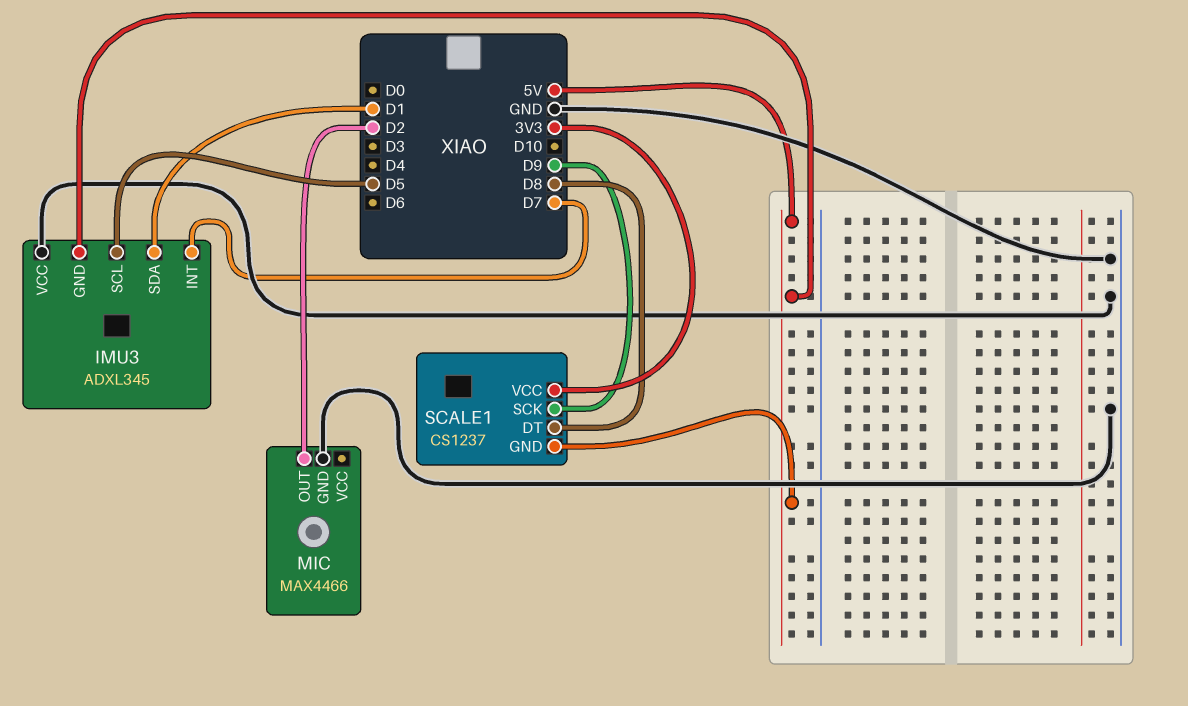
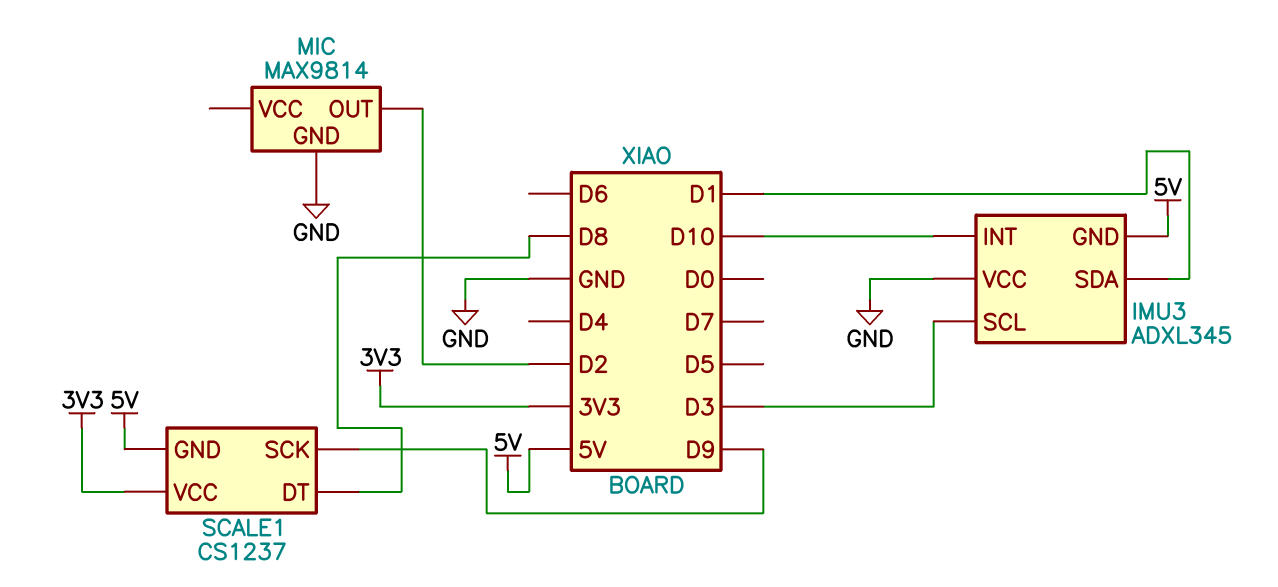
IMU3 pin INT: D7 -> D10
IMU3 pin SCL: D5 -> D3
MIC: MAX4466 -> MAX9814

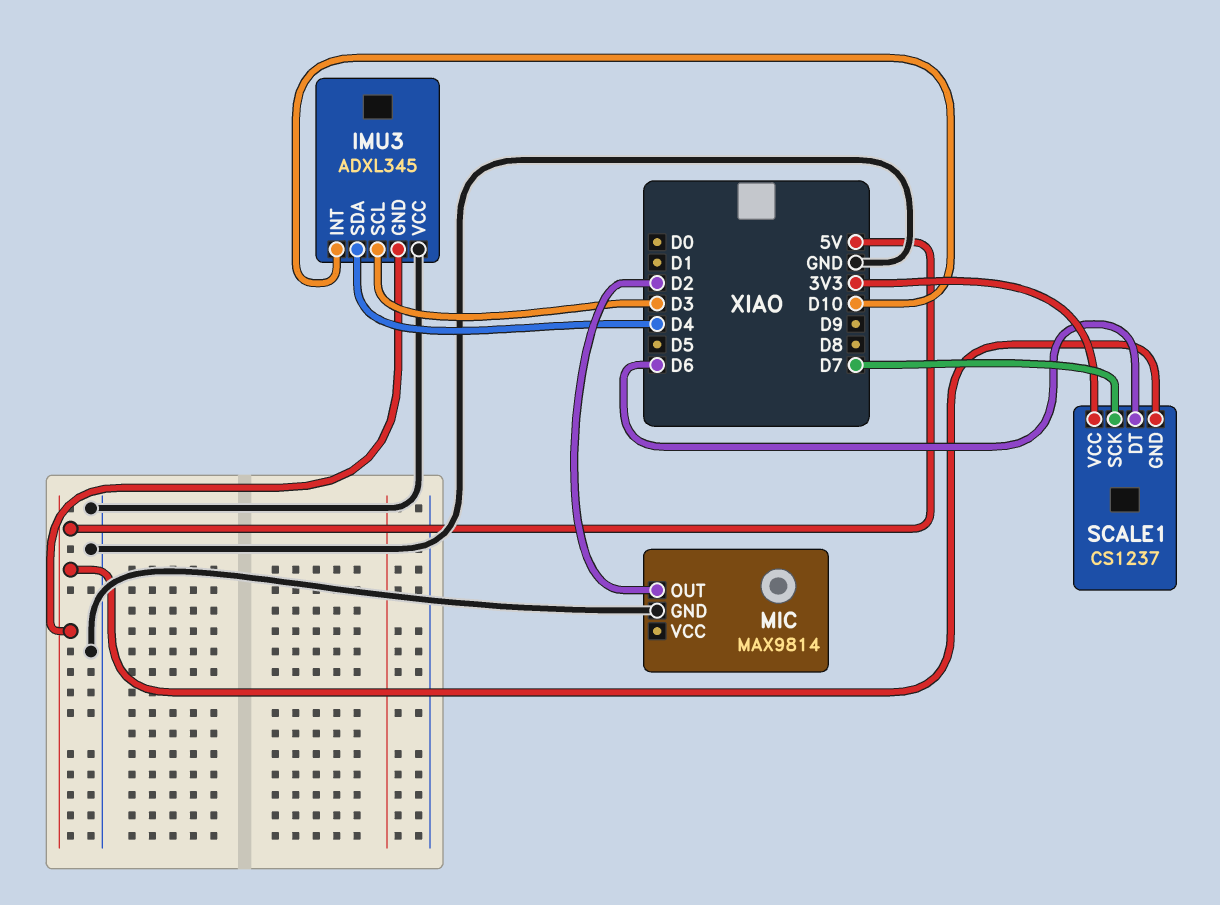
IMU3 pin SDA: D1 -> D4
SCALE1 pin DT: D8 -> D6
SCALE1 pin SCK: D9 -> D7

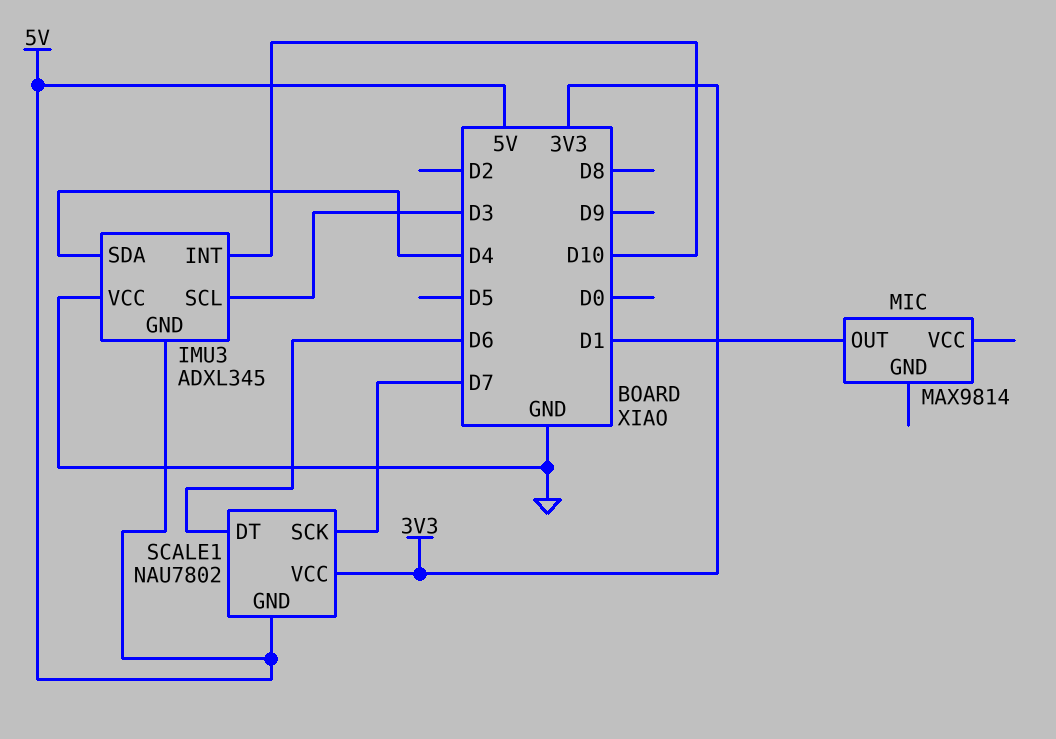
MIC pin GND: GND -> none
MIC pin OUT: D2 -> D1
SCALE1: CS1237 -> NAU7802

